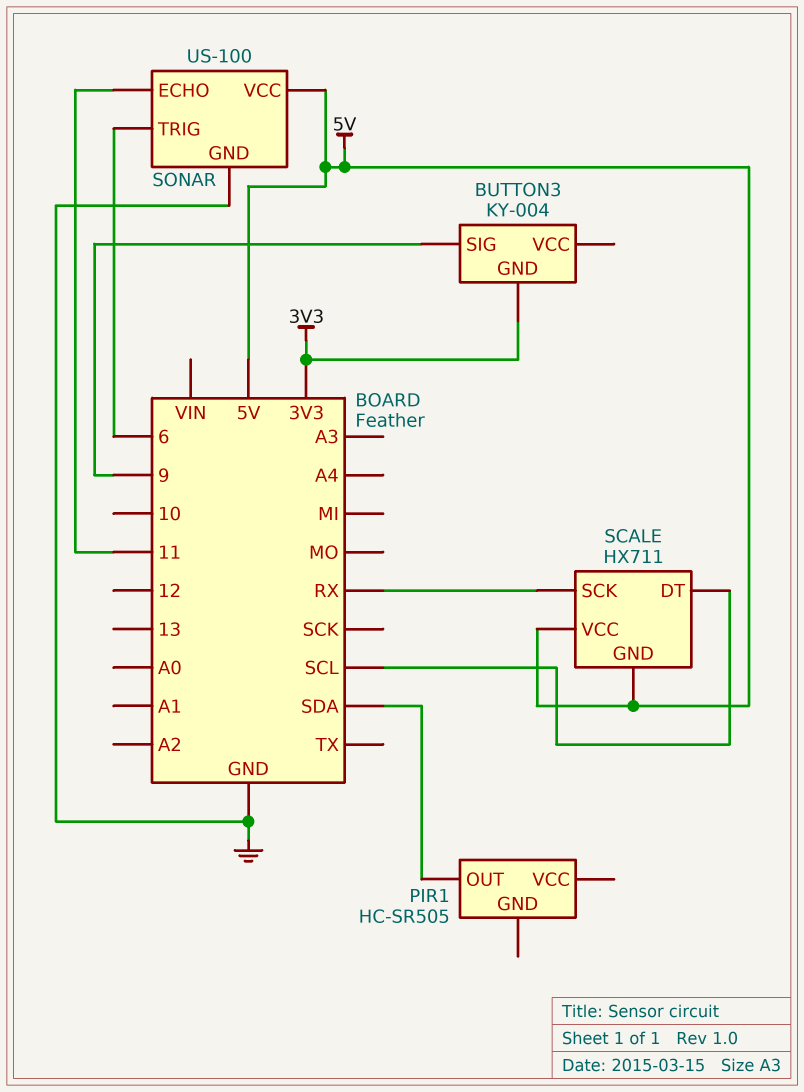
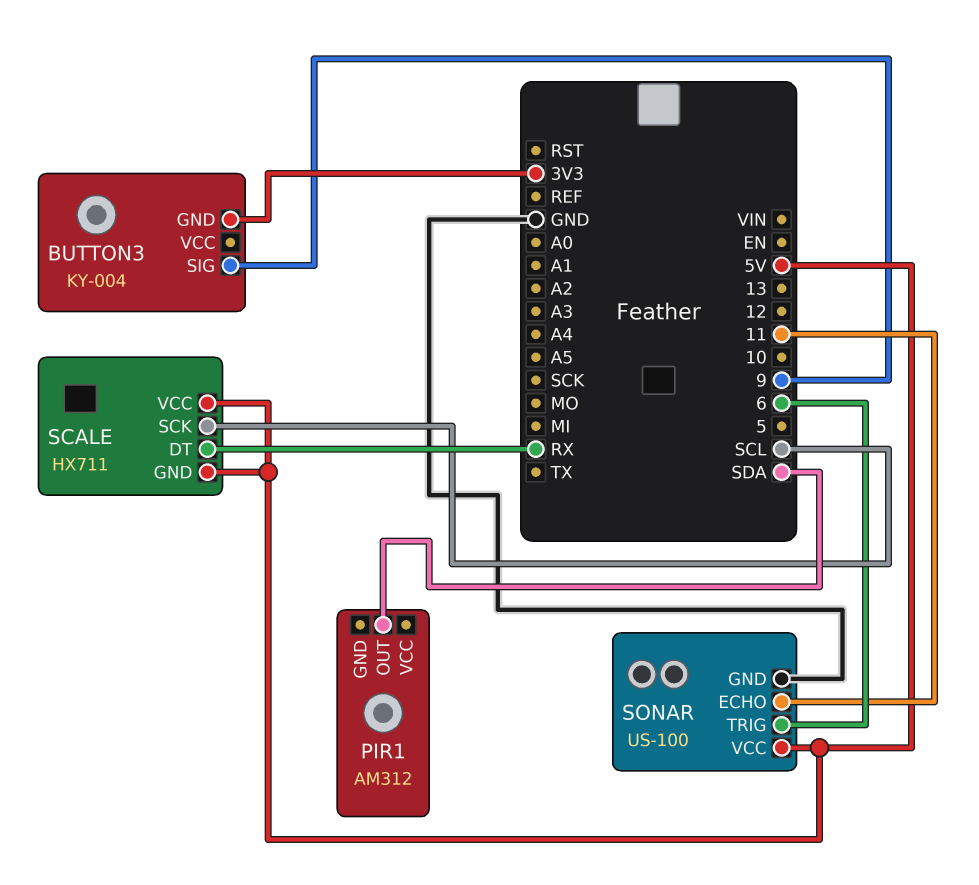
PIR1: HC-SR505 -> AM312
SCALE pin DT: SCL -> RX
SCALE pin SCK: RX -> SCL

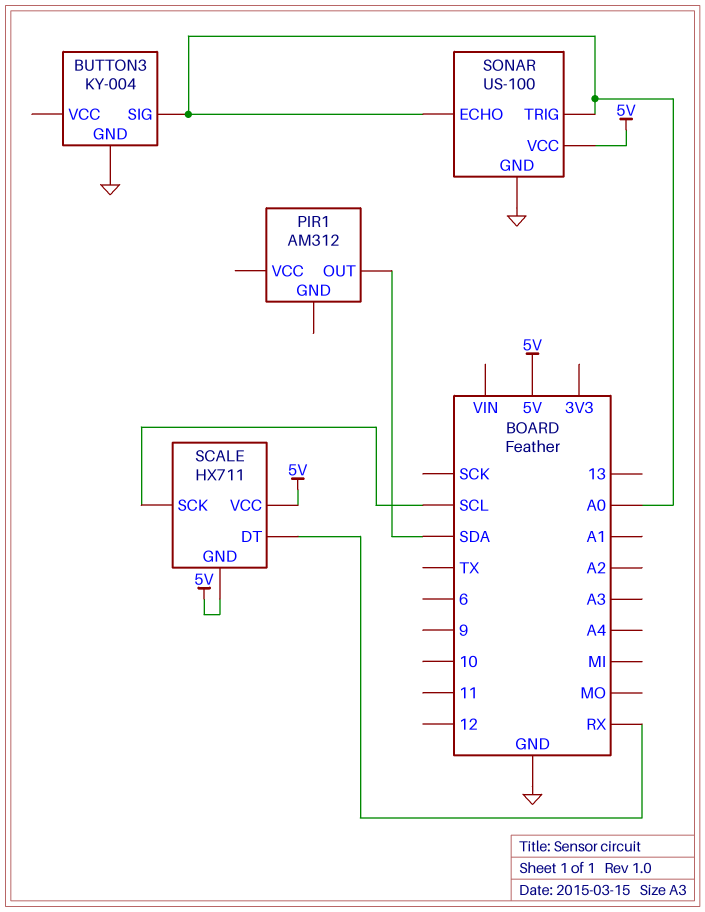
BUTTON3 pin GND: 3V3 -> GND
BUTTON3 pin SIG: 9 -> A0
SONAR pin ECHO: 11 -> A0
SONAR pin TRIG: 6 -> A0

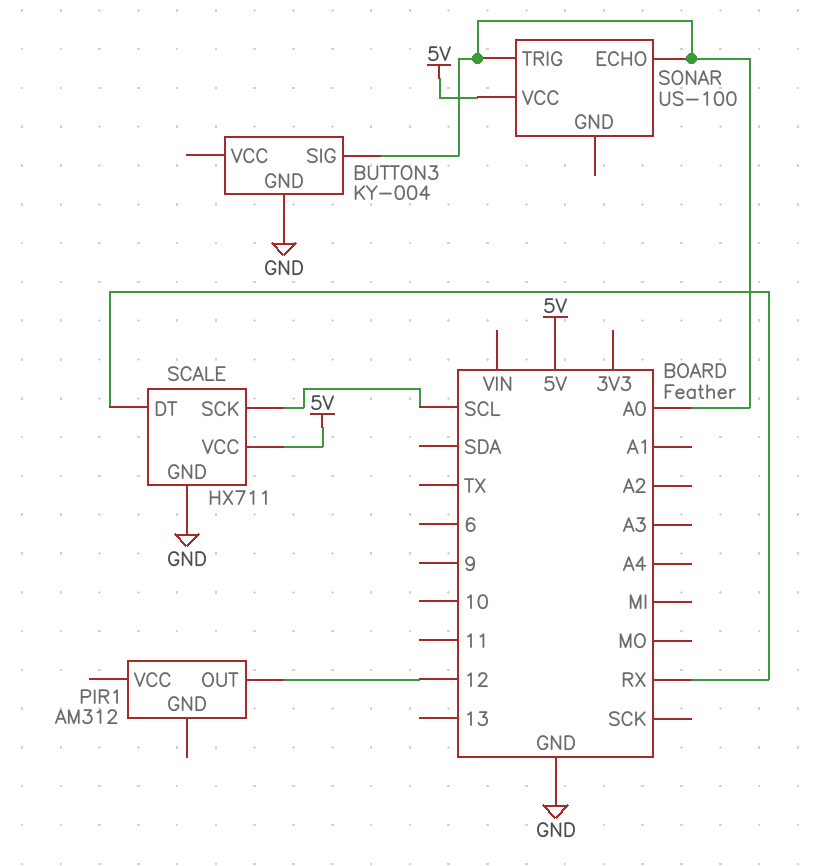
PIR1 pin OUT: SDA -> 12
SCALE pin GND: 5V -> GND
SONAR pin GND: GND -> none

